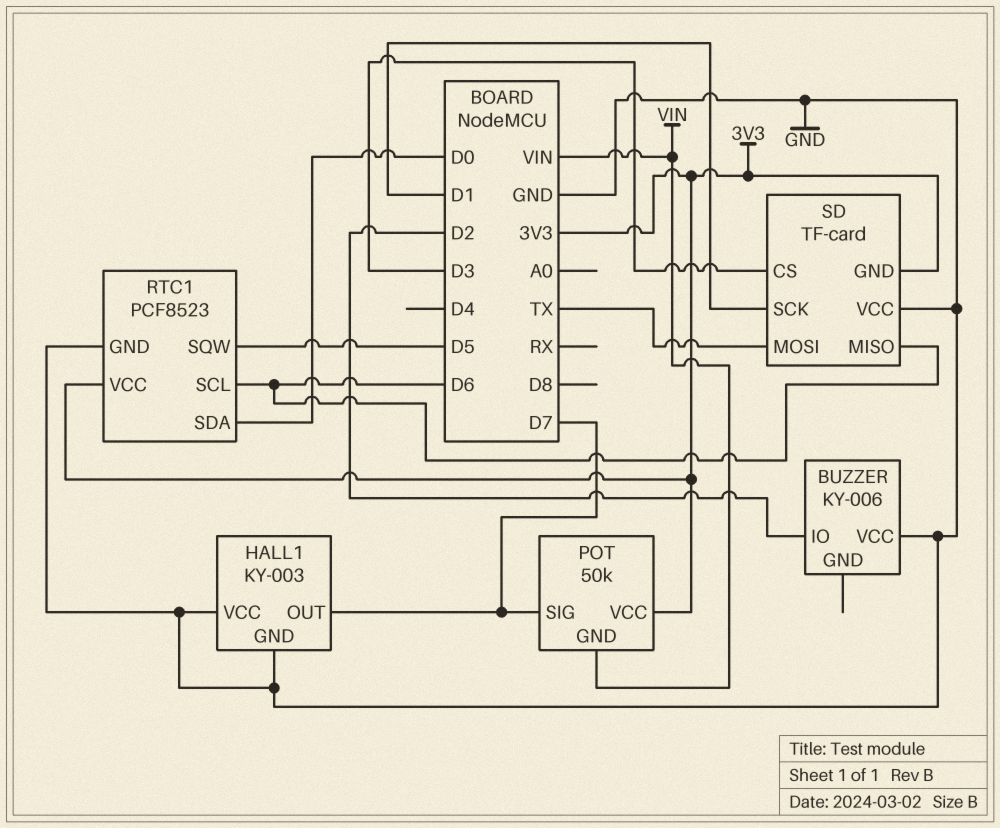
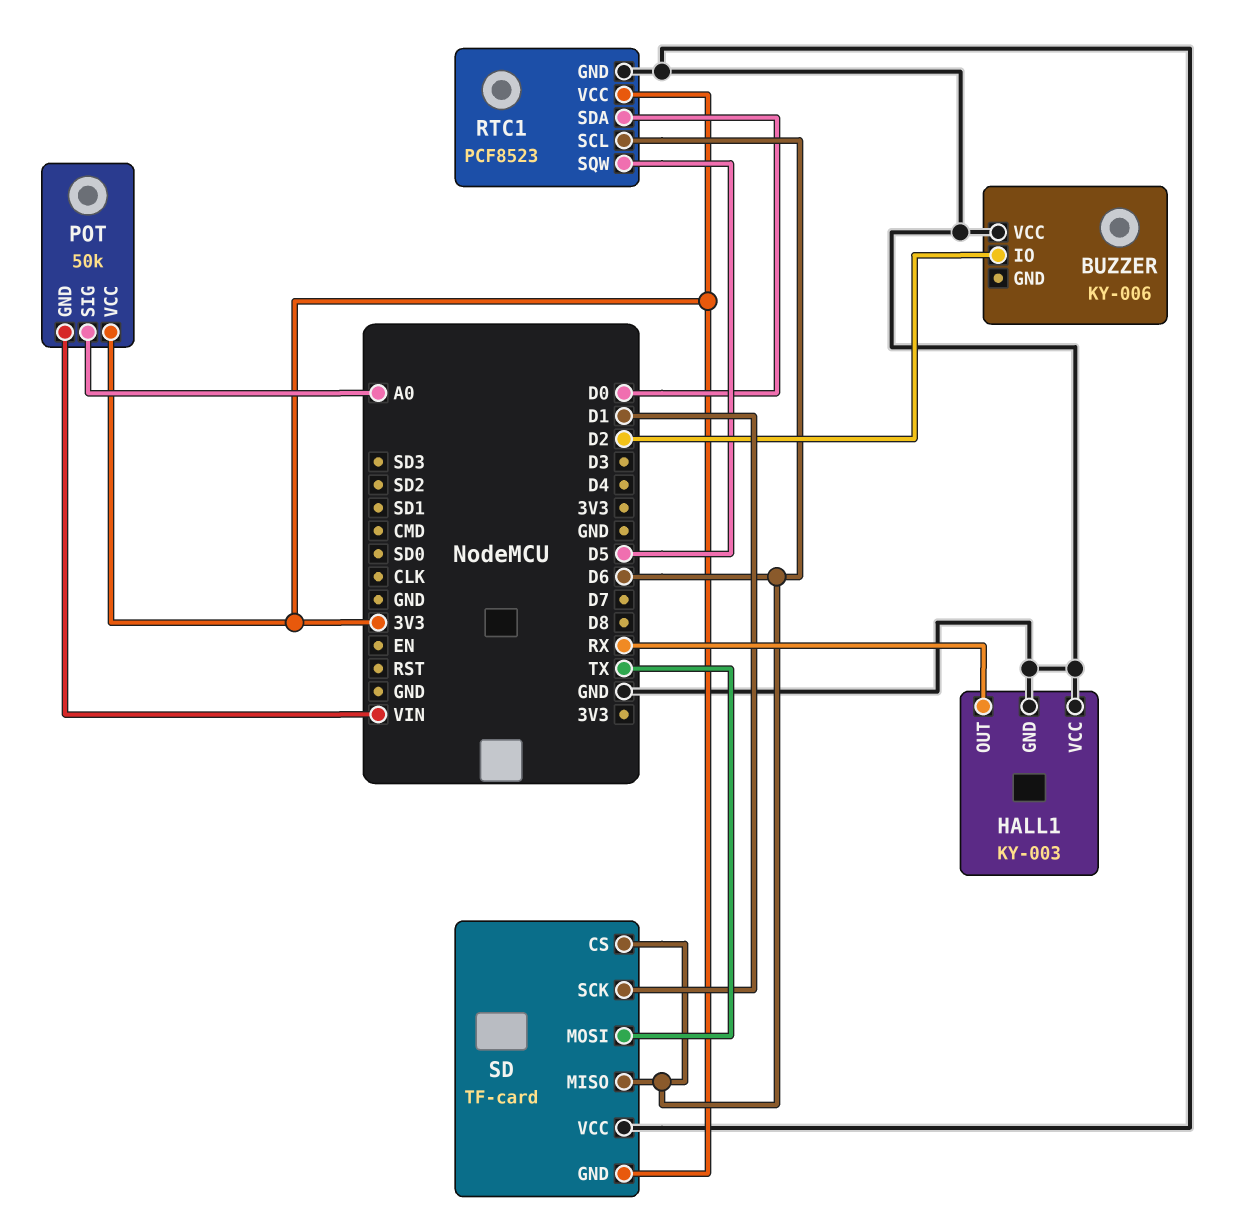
HALL1 pin OUT: D7 -> RX
POT pin SIG: D7 -> A0
SD pin CS: D3 -> D6

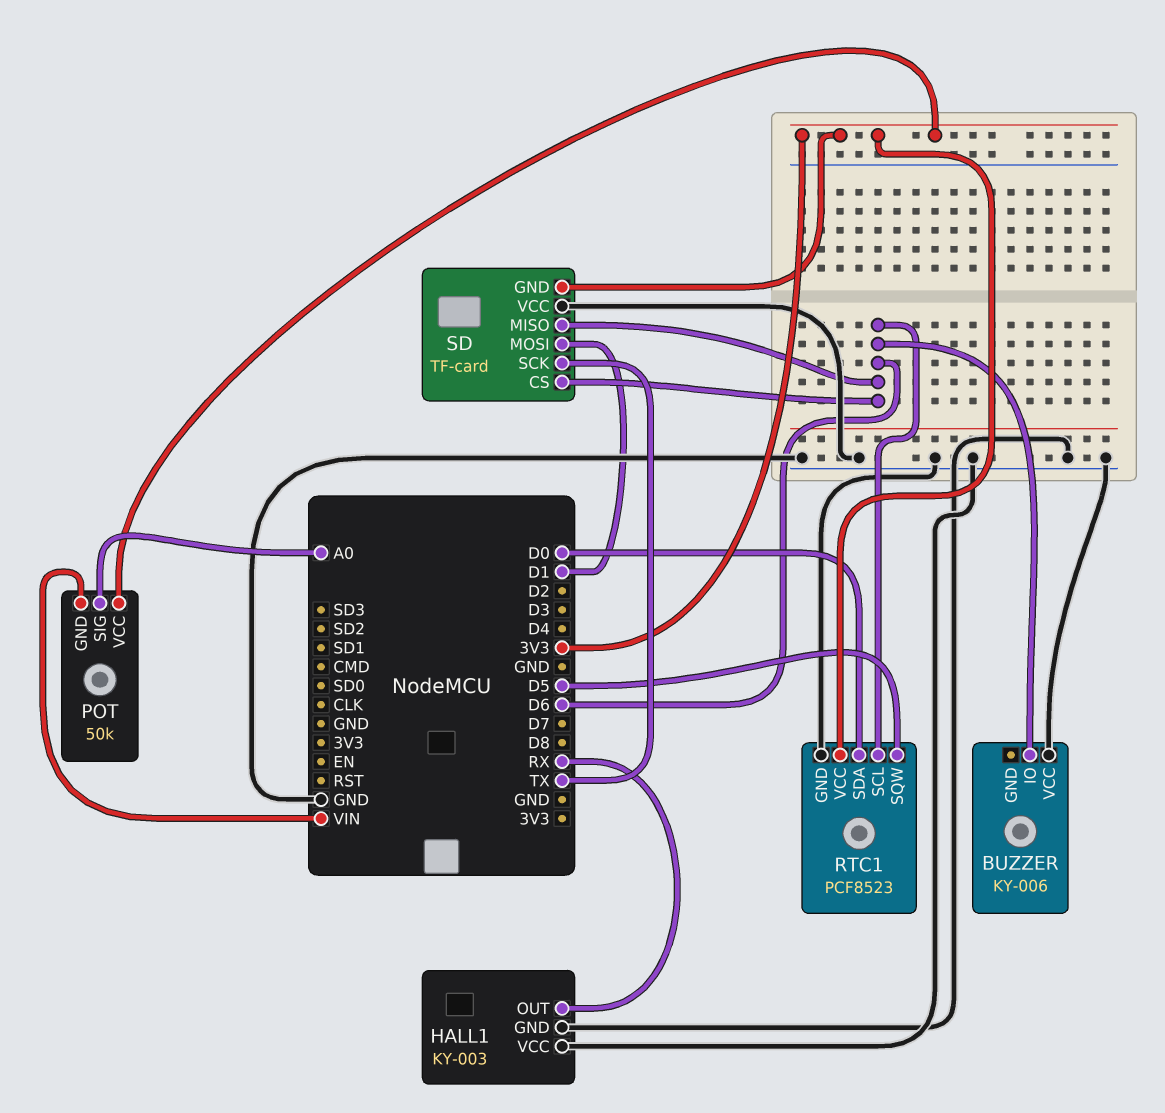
BUZZER pin IO: D2 -> D6
SD pin MOSI: TX -> D1
SD pin SCK: D1 -> TX

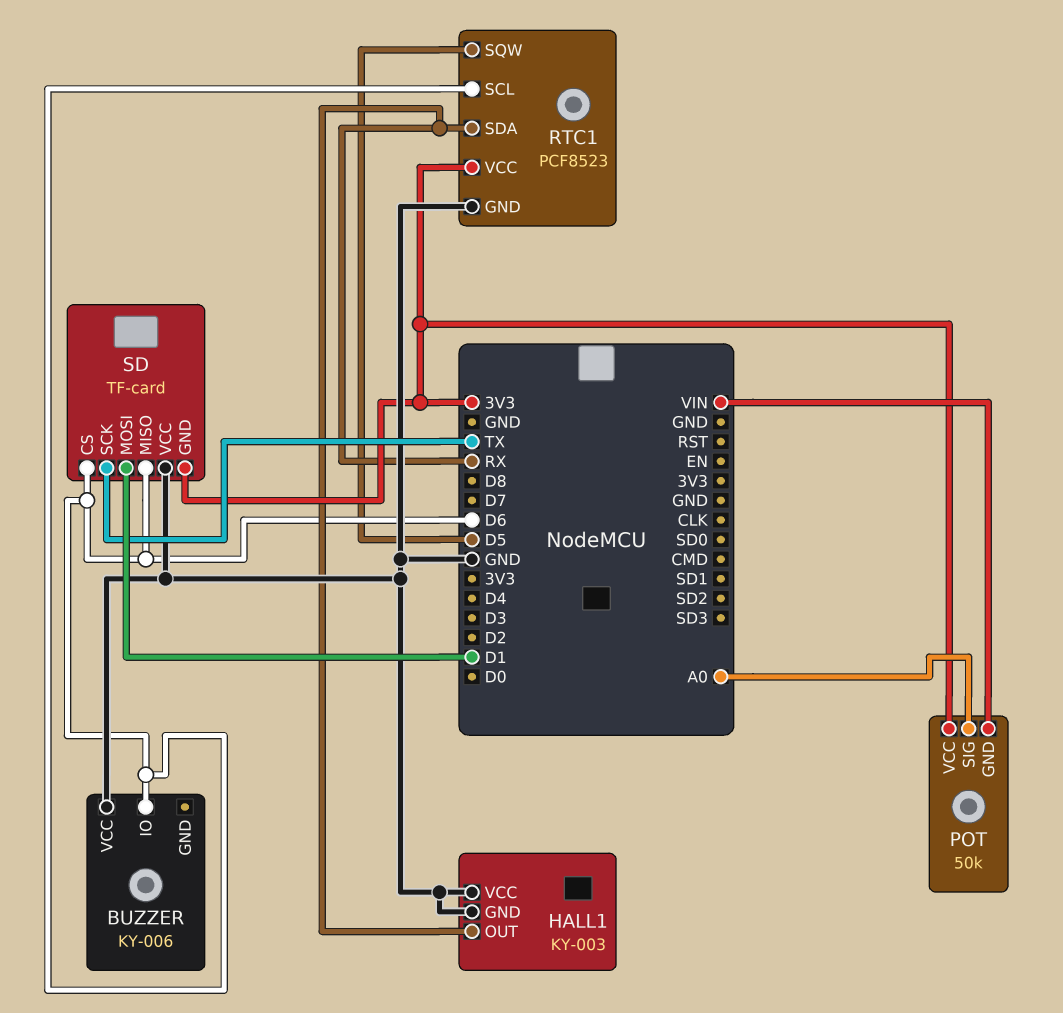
RTC1 pin SDA: D0 -> RX

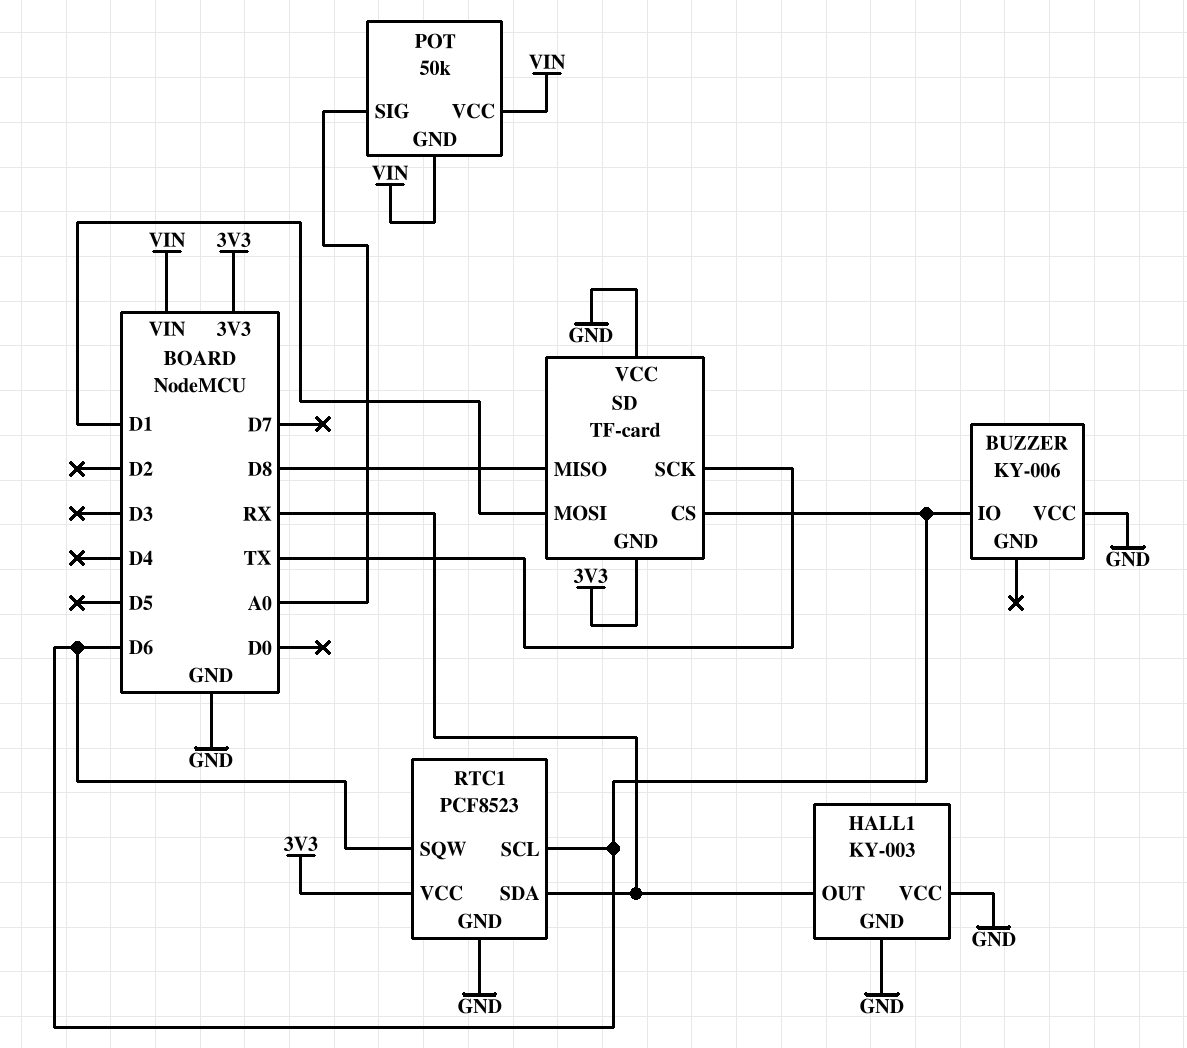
POT pin VCC: 3V3 -> VIN
RTC1 pin SQW: D5 -> D6
SD pin MISO: D6 -> D8

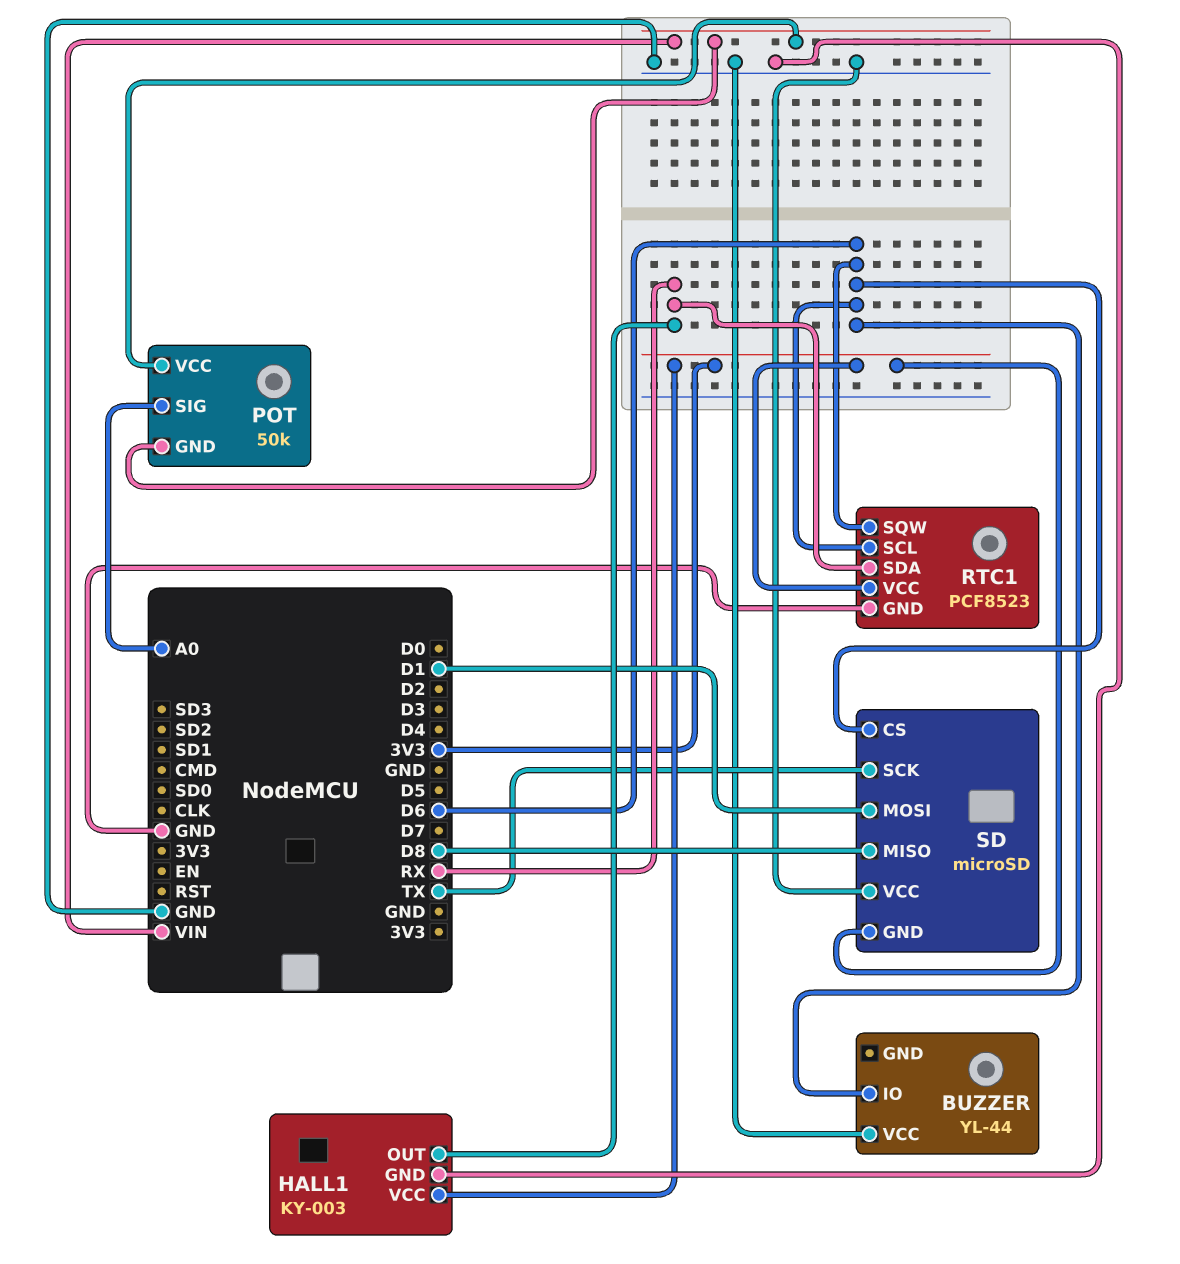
BUZZER: KY-006 -> YL-44
HALL1 pin VCC: GND -> 3V3
SD: TF-card -> microSD

